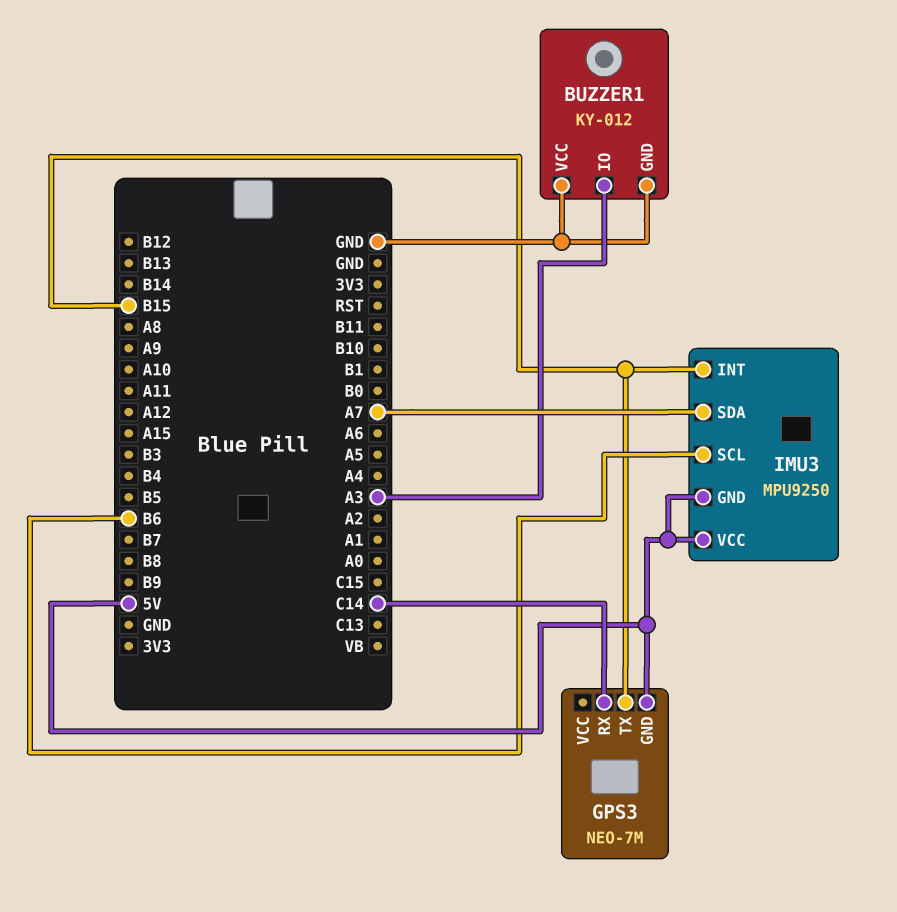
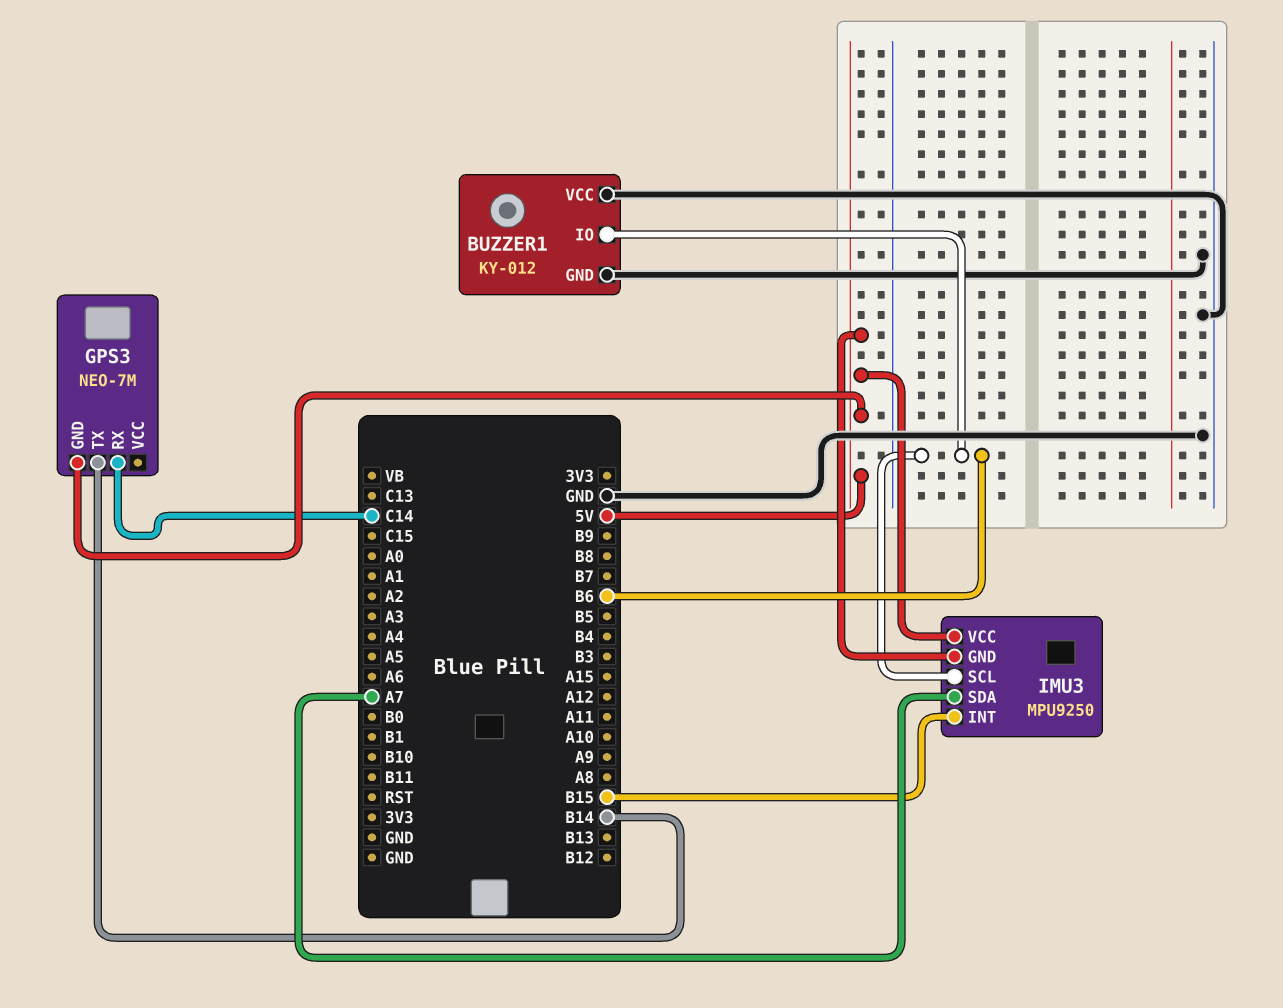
BUZZER1 pin IO: A3 -> B6
GPS3 pin TX: B15 -> B14

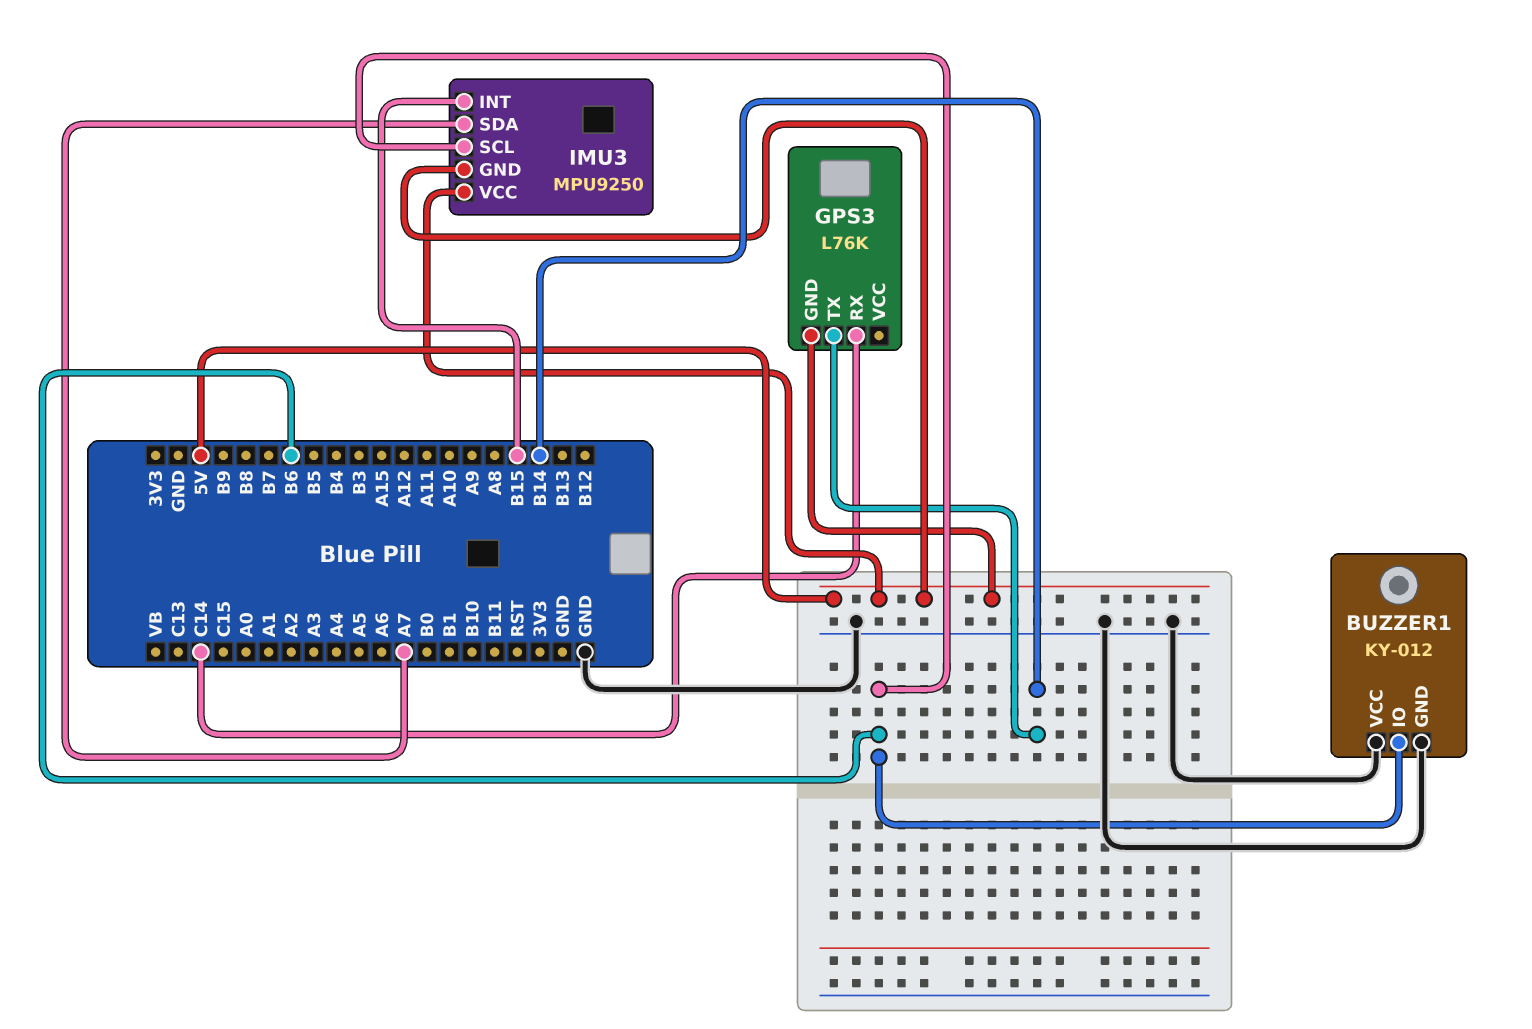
GPS3: NEO-7M -> L76K

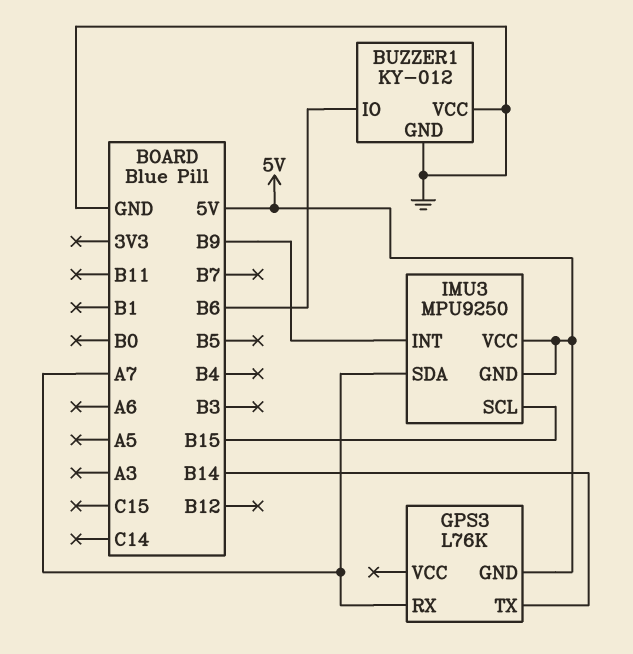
GPS3 pin RX: C14 -> A7
IMU3 pin INT: B15 -> B9
IMU3 pin SCL: B6 -> B15

